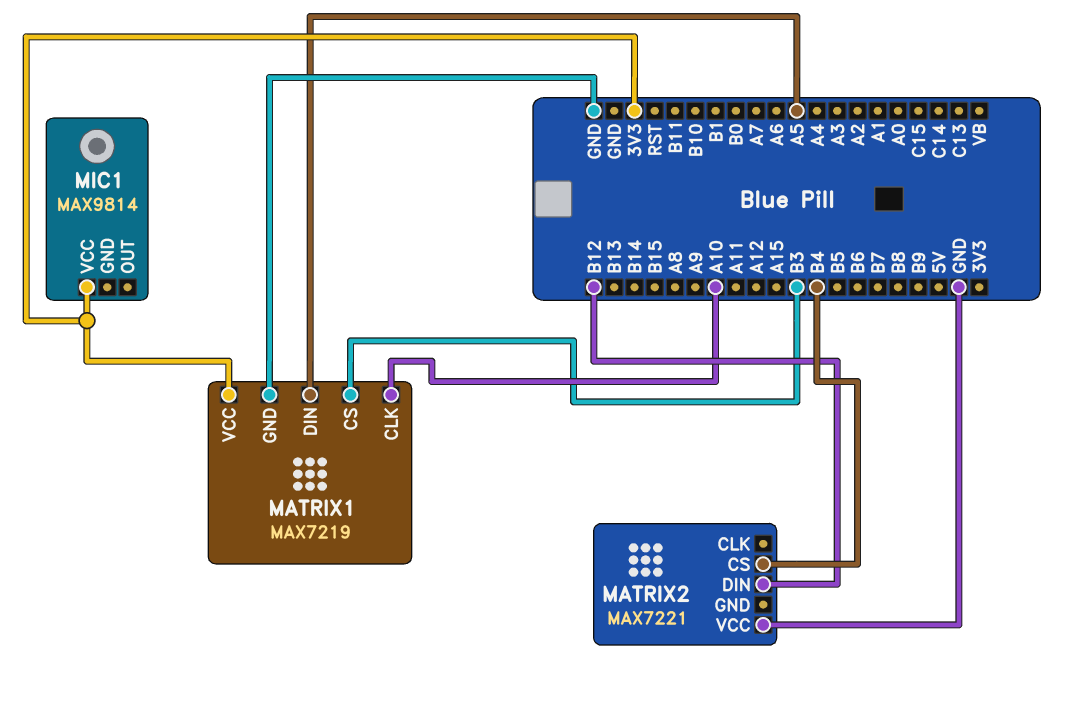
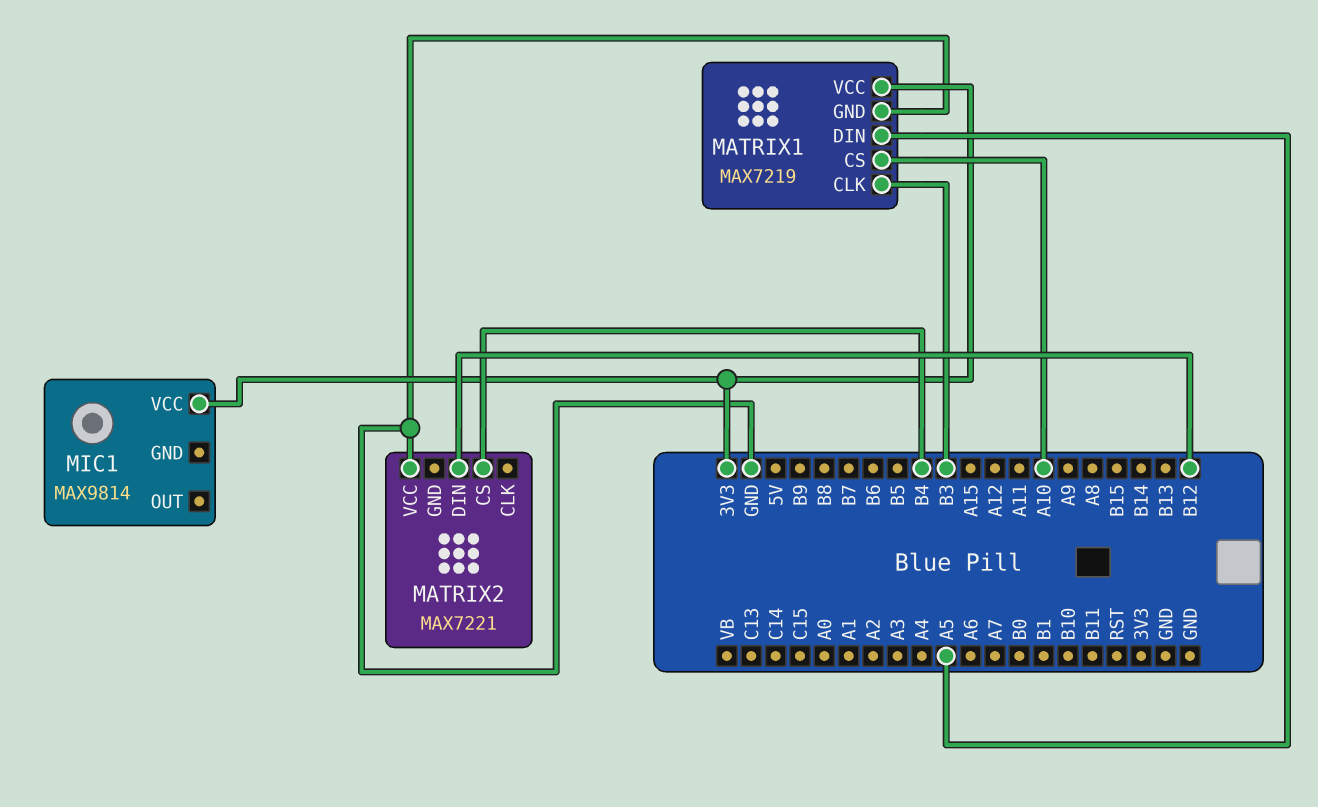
MATRIX1 pin CLK: A10 -> B3
MATRIX1 pin CS: B3 -> A10

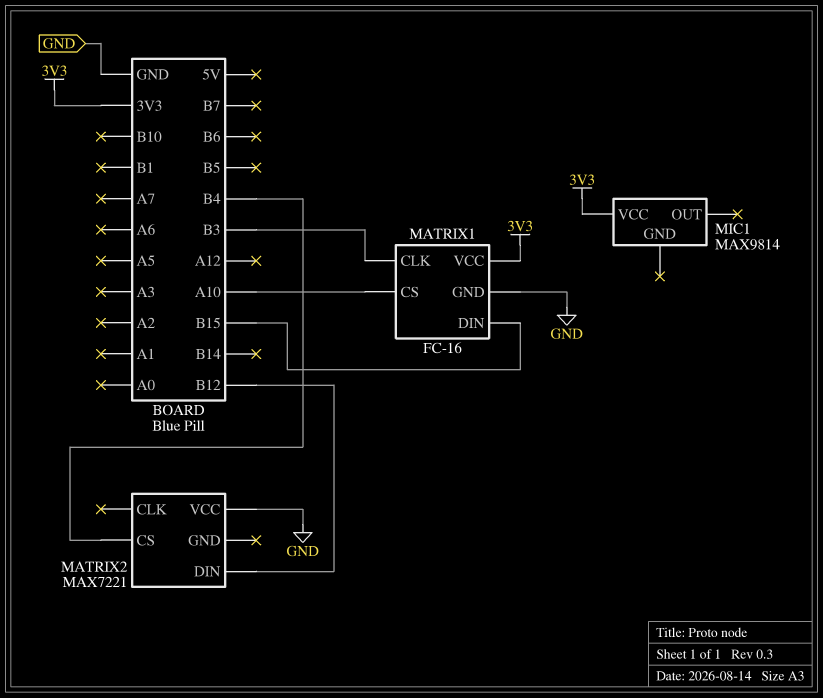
MATRIX1: MAX7219 -> FC-16
MATRIX1 pin DIN: A5 -> B15

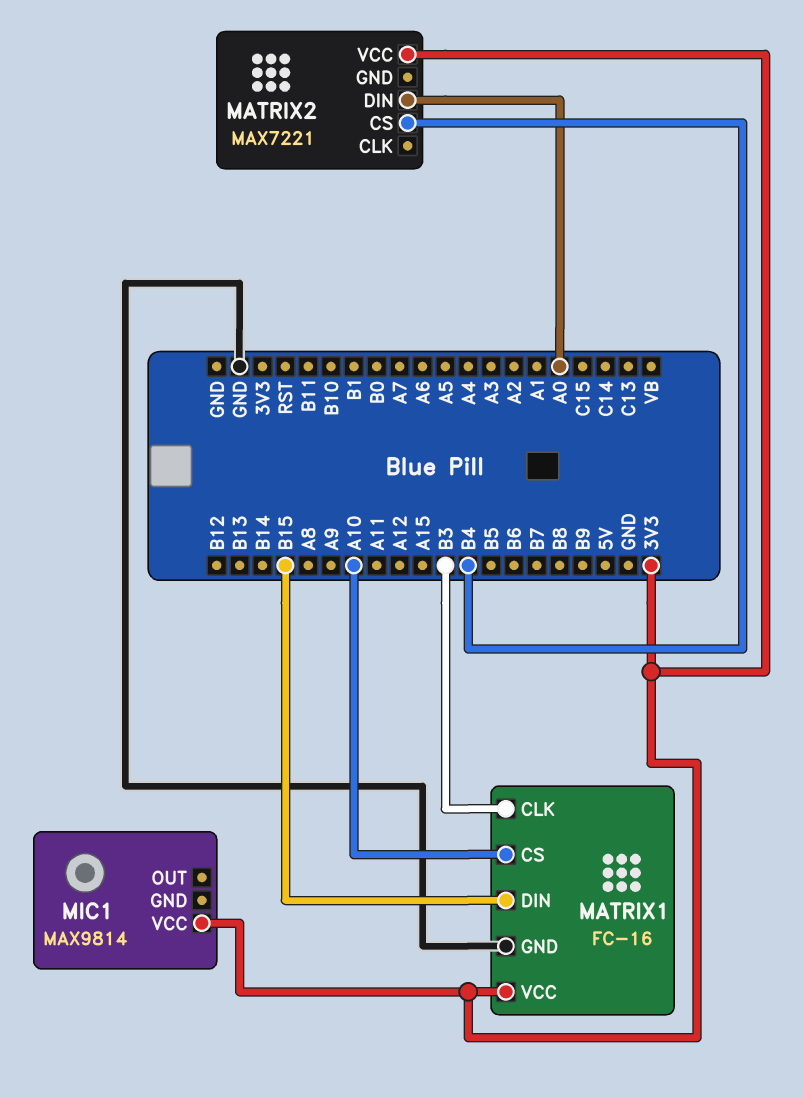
MATRIX2 pin DIN: B12 -> A0
MATRIX2 pin VCC: GND -> 3V3

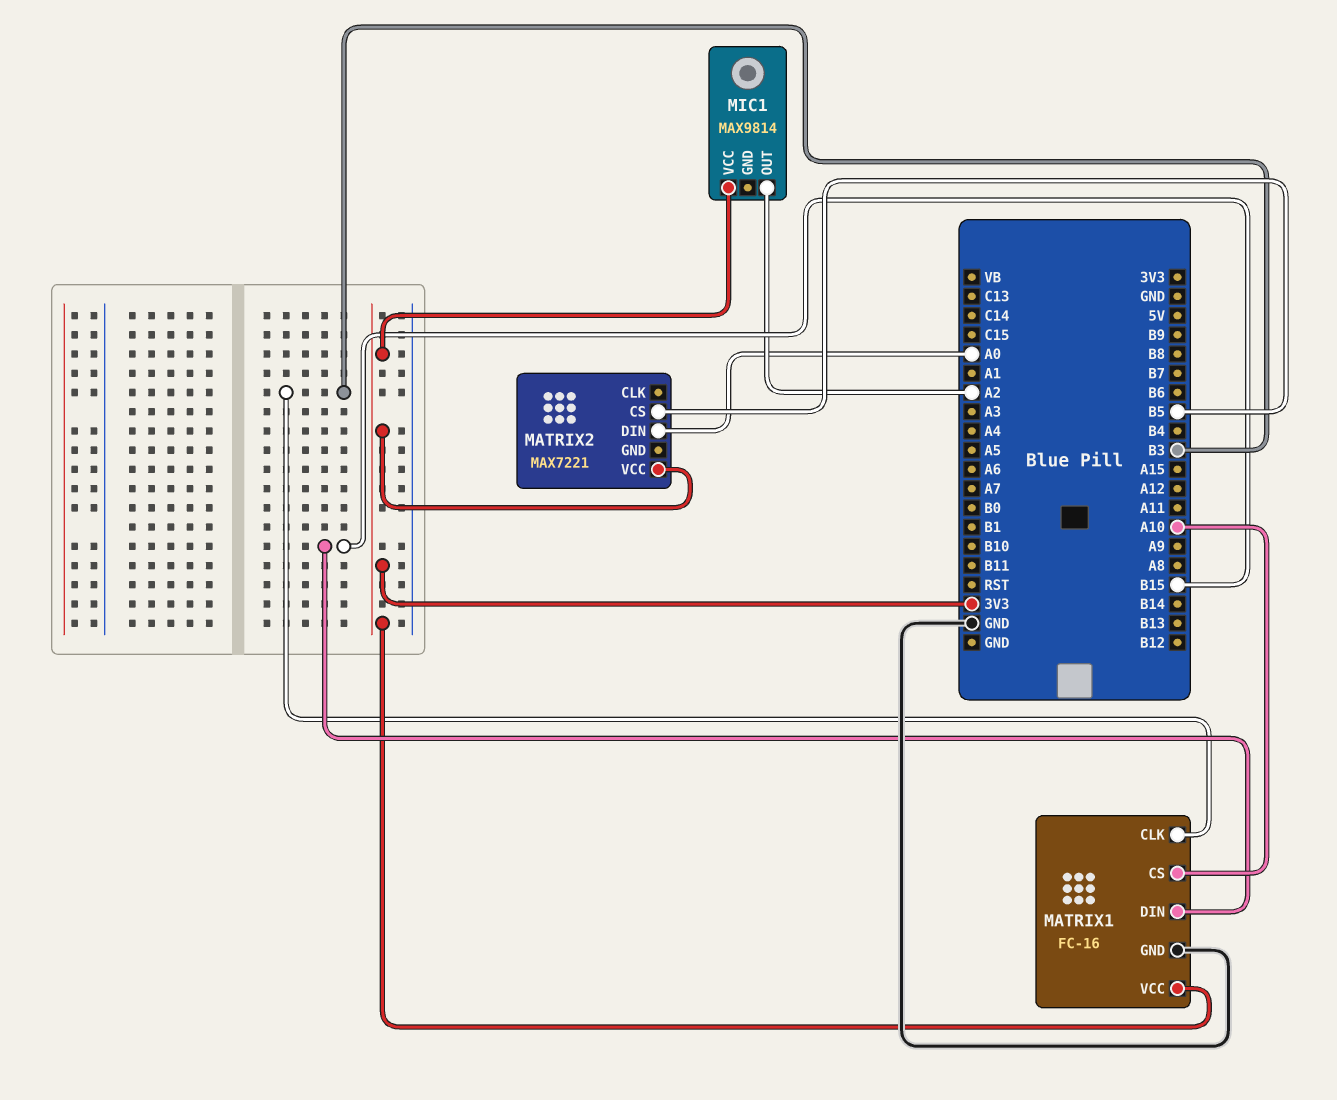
MATRIX2 pin CS: B4 -> B5
MIC1 pin OUT: none -> A2

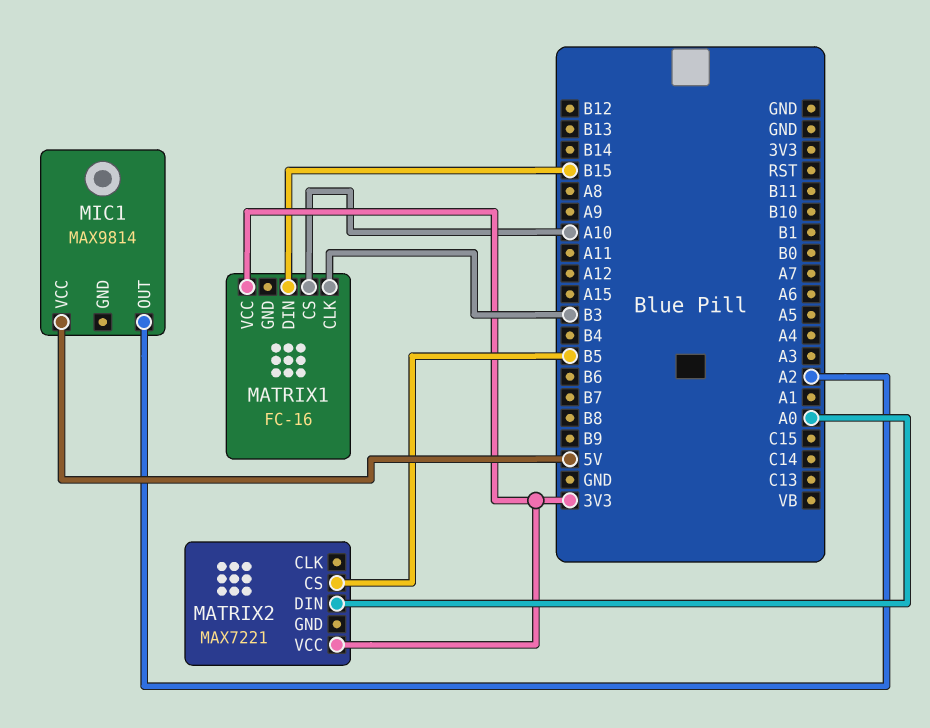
MATRIX1 pin GND: GND -> none
MIC1 pin VCC: 3V3 -> 5V

